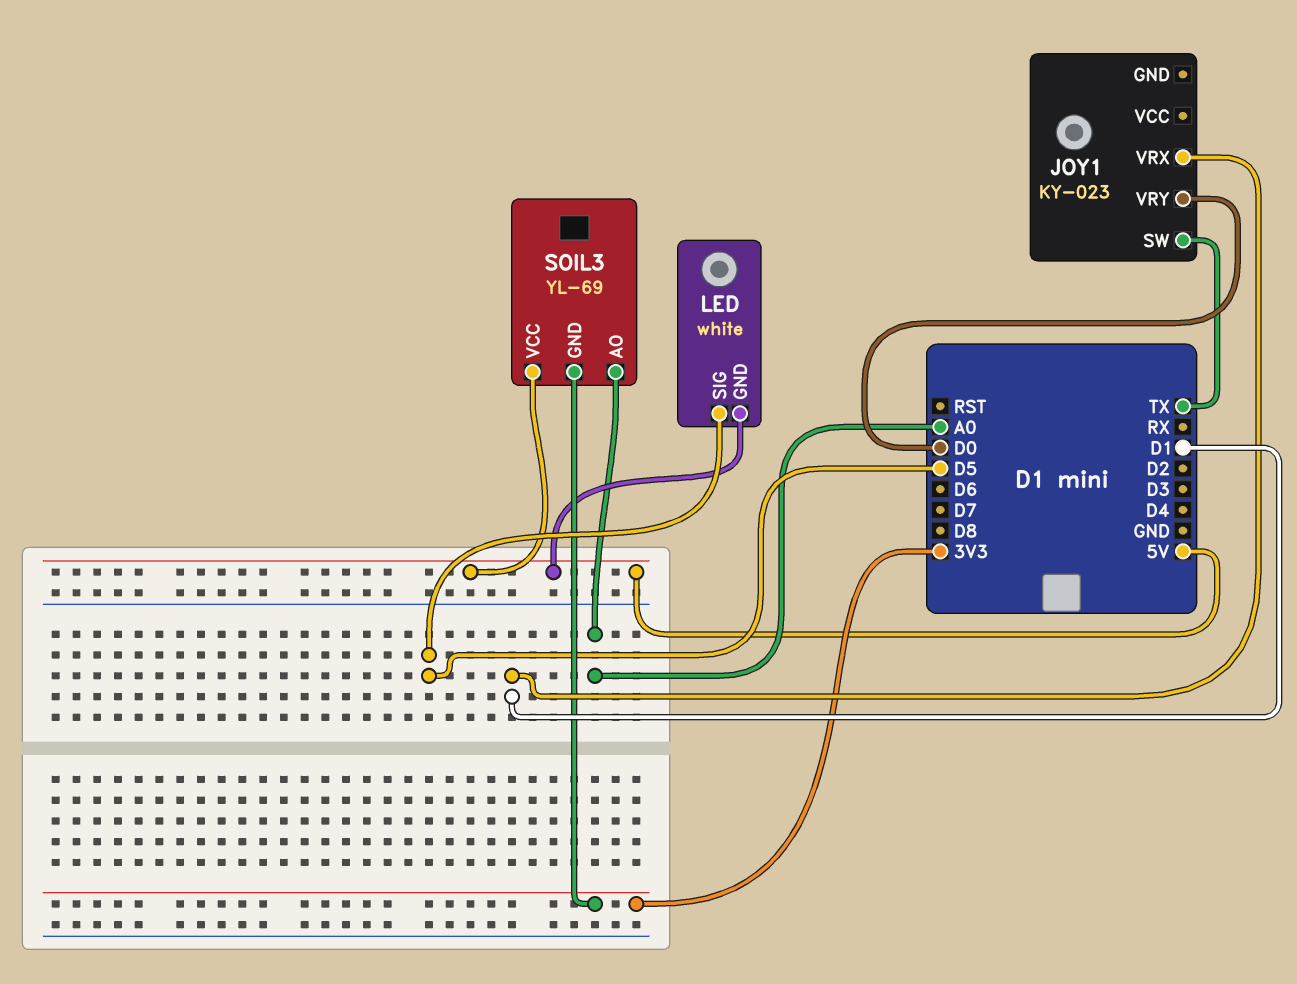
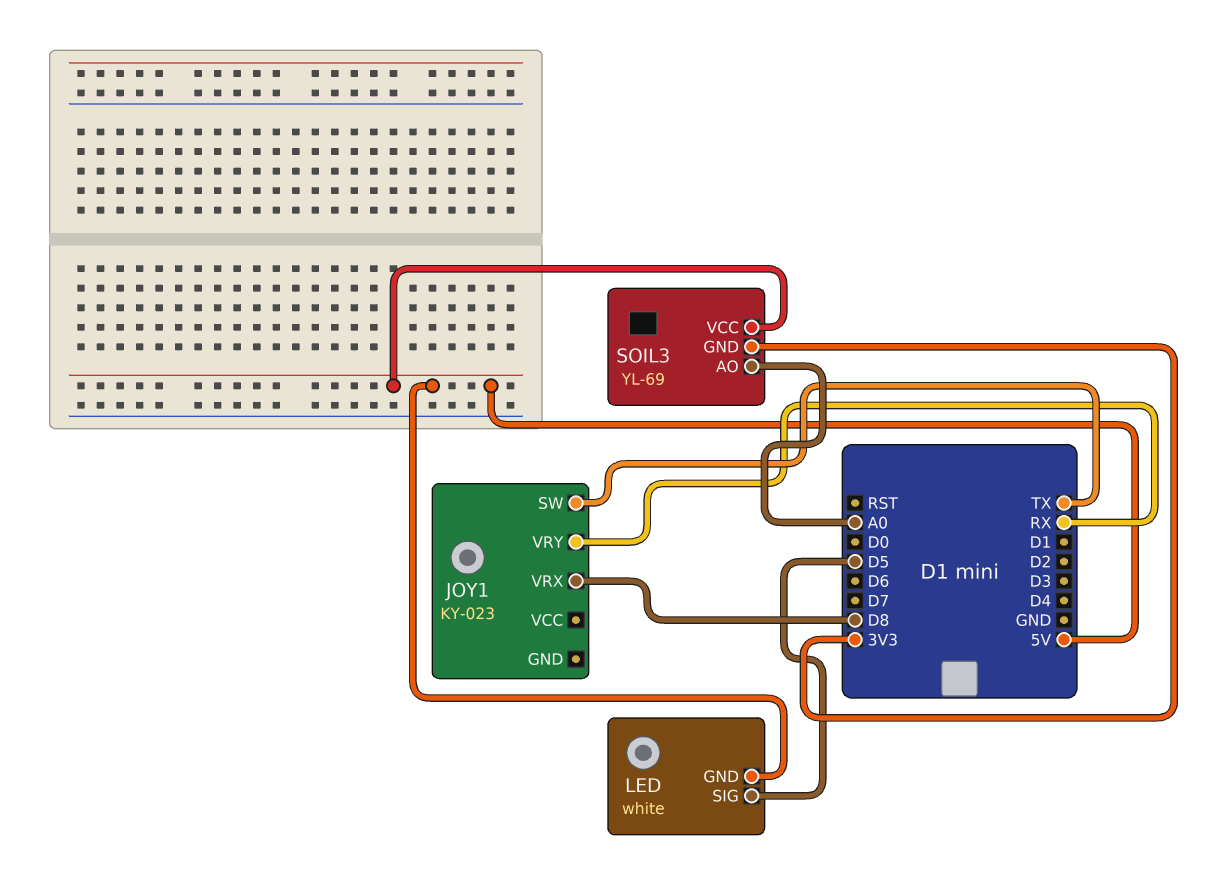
JOY1 pin VRX: D1 -> D8
JOY1 pin VRY: D0 -> RX

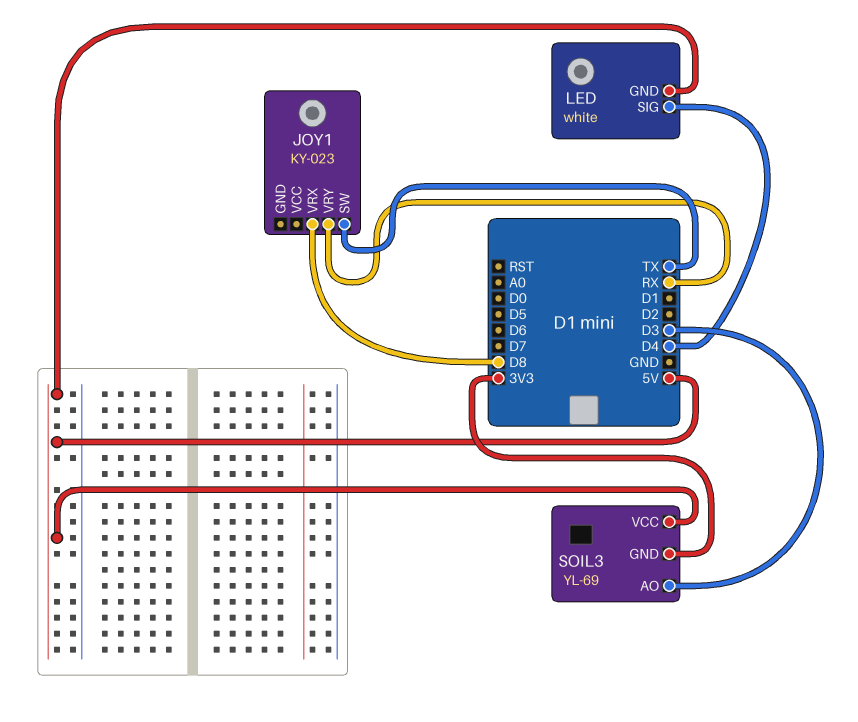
LED pin SIG: D5 -> D4
SOIL3 pin AO: A0 -> D3

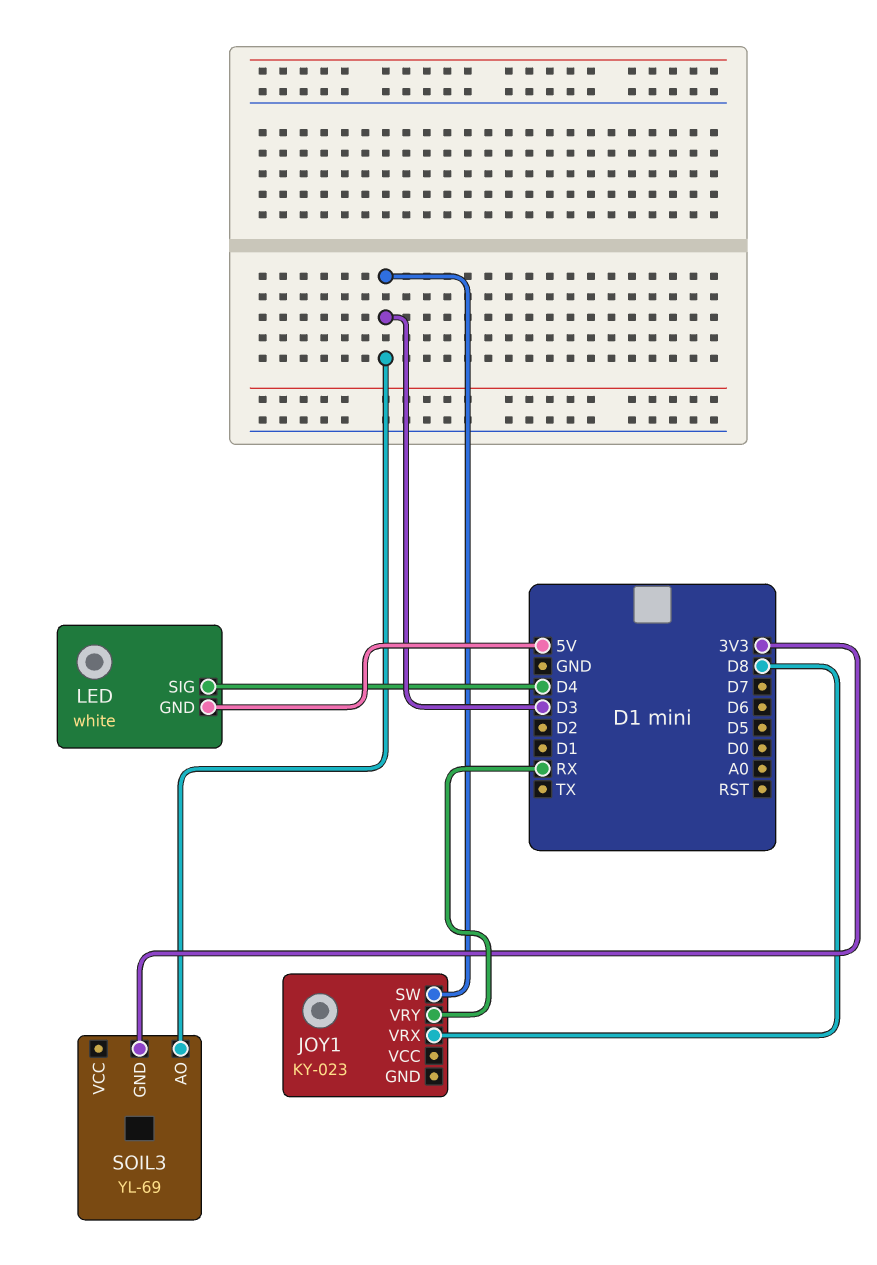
JOY1 pin SW: TX -> D3
SOIL3 pin VCC: 5V -> none

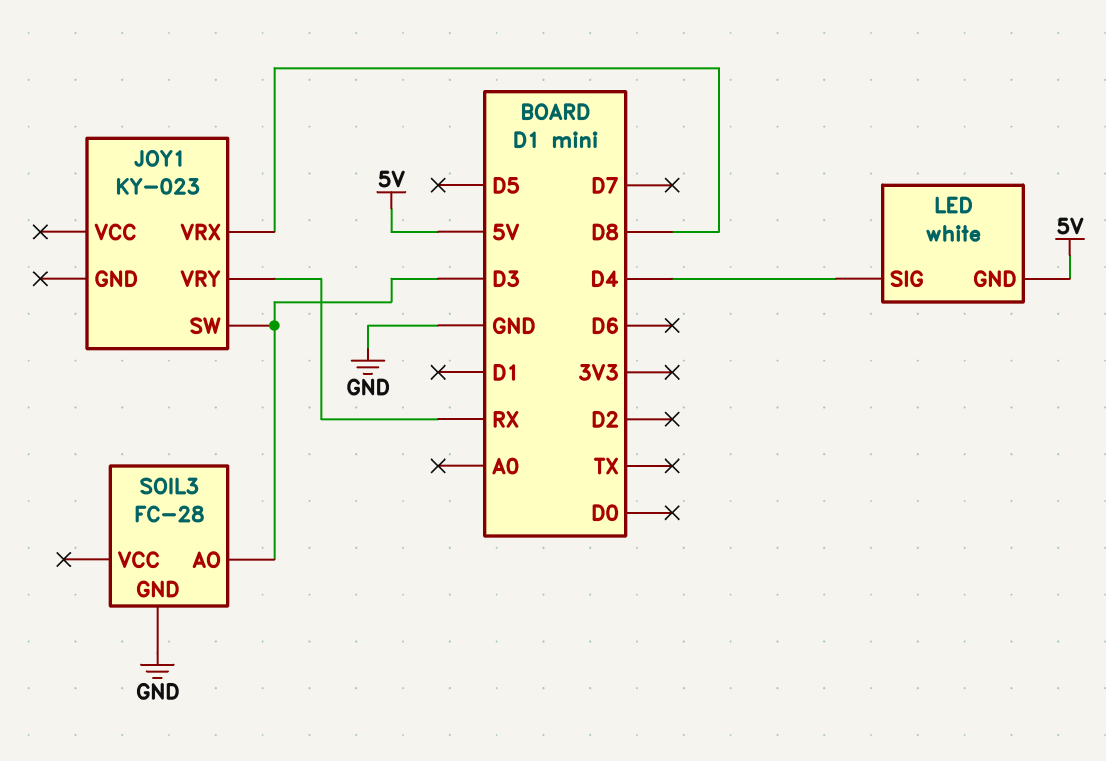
SOIL3: YL-69 -> FC-28
SOIL3 pin GND: 3V3 -> GND

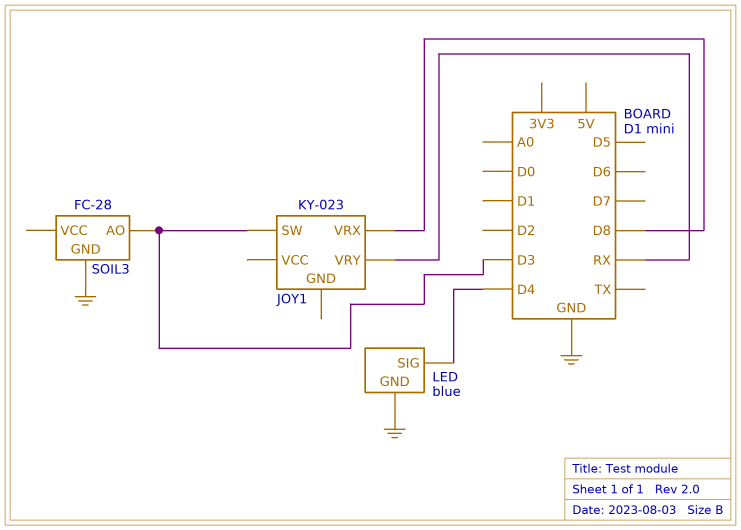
LED: white -> blue
LED pin GND: 5V -> GND

